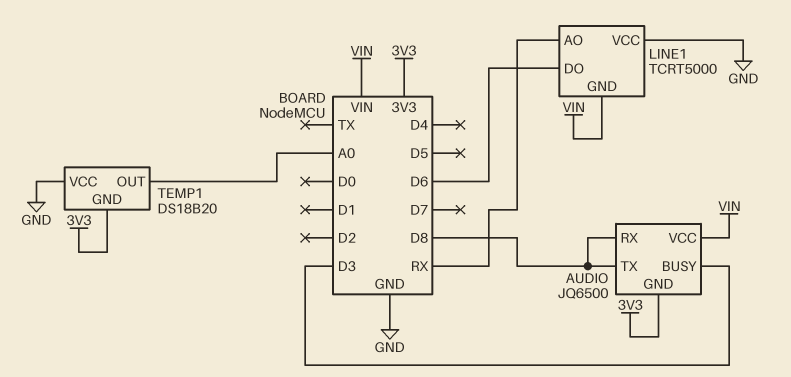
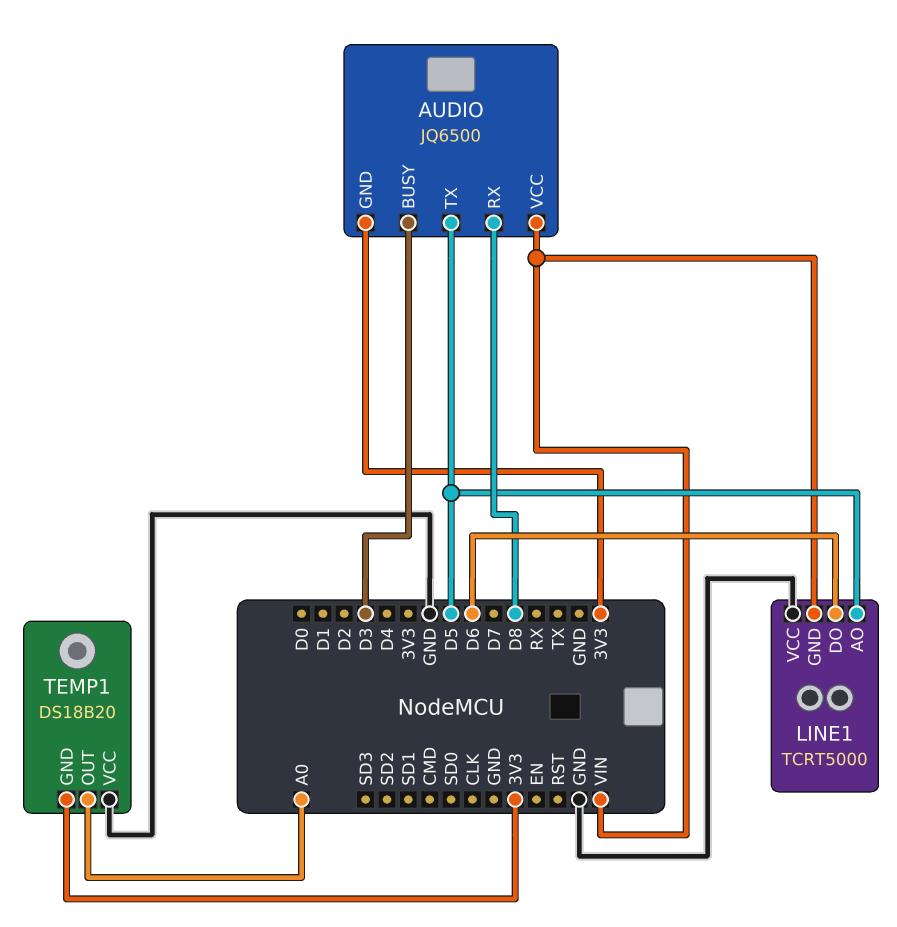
AUDIO pin TX: D8 -> D5
LINE1 pin AO: RX -> D5

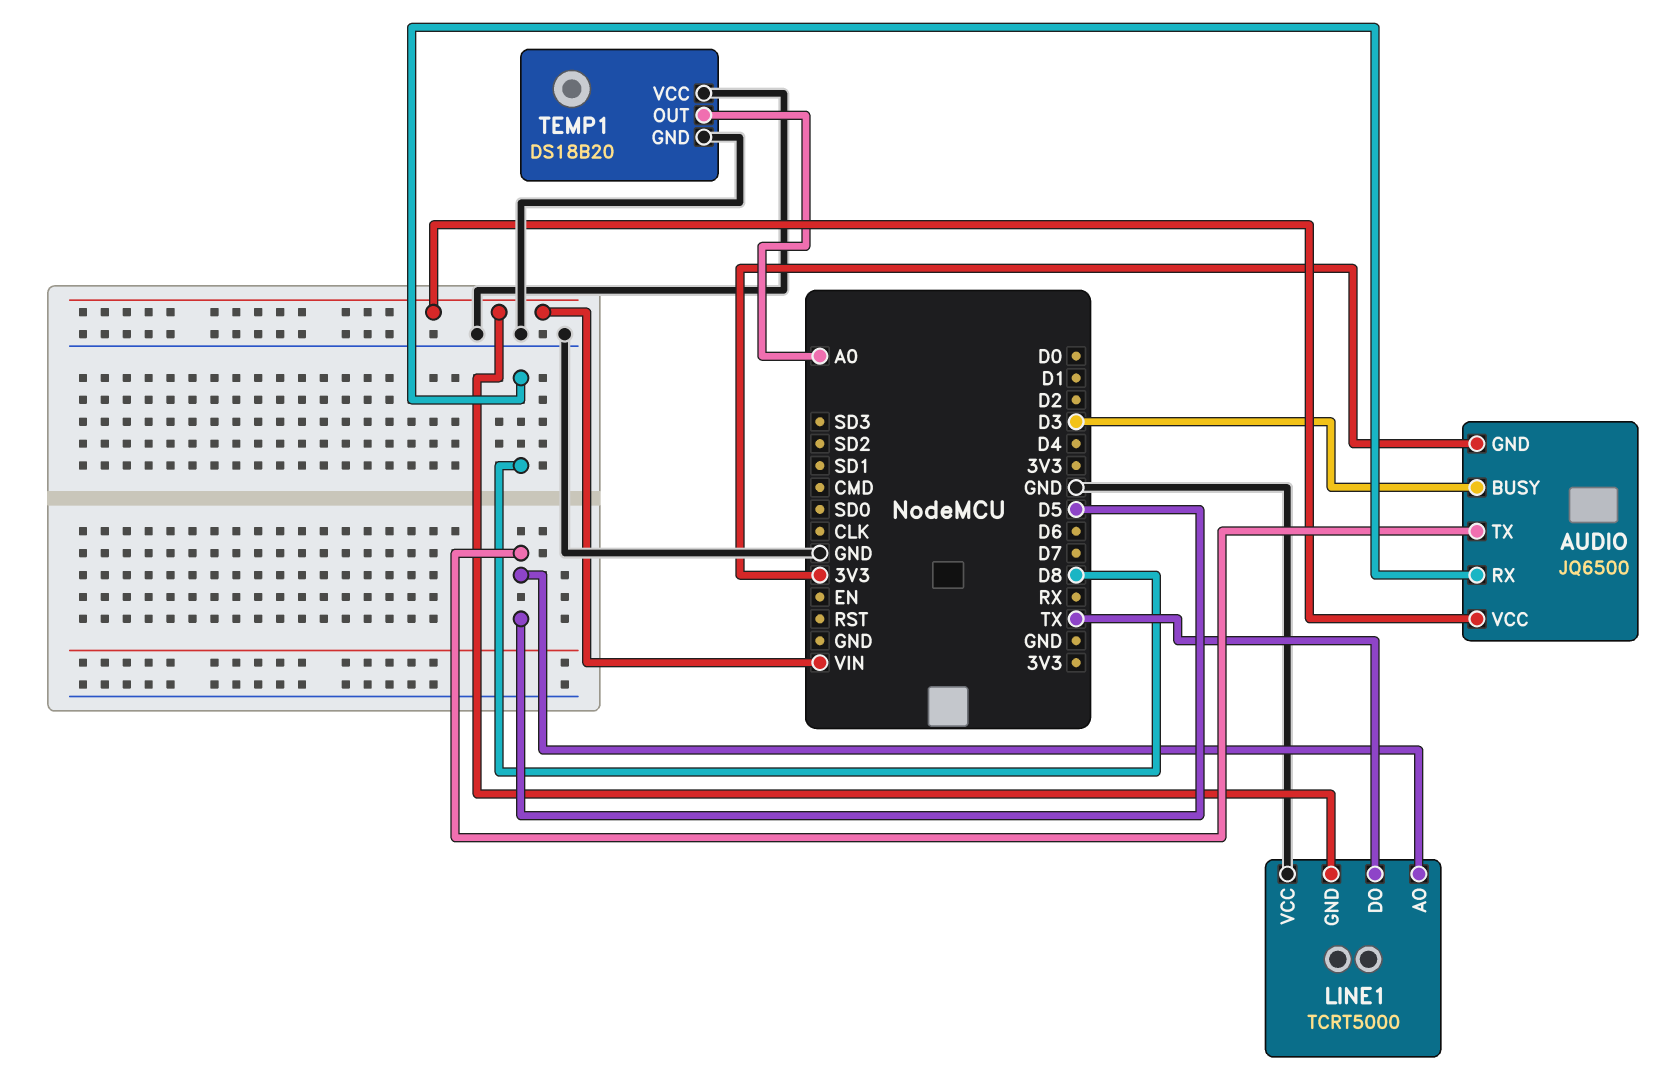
LINE1 pin DO: D6 -> TX
TEMP1 pin GND: 3V3 -> GND

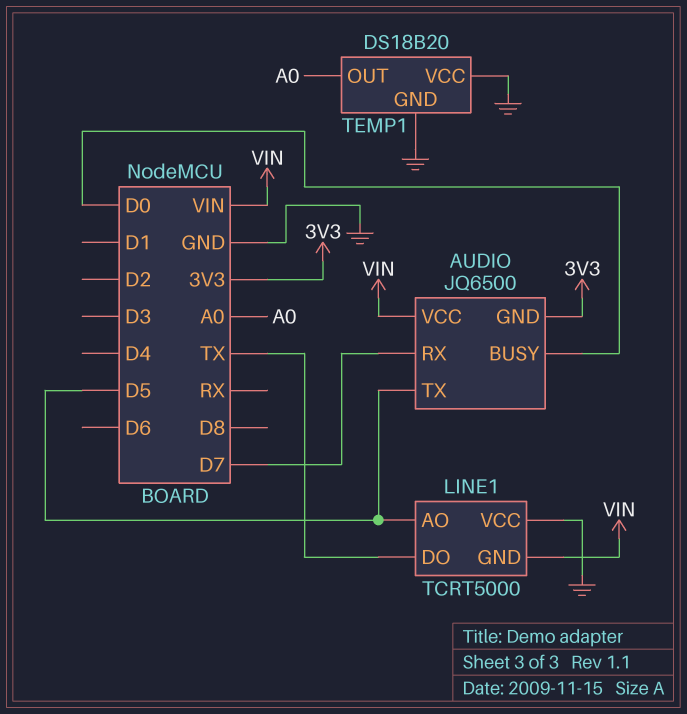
AUDIO pin BUSY: D3 -> D0
AUDIO pin RX: D8 -> D7

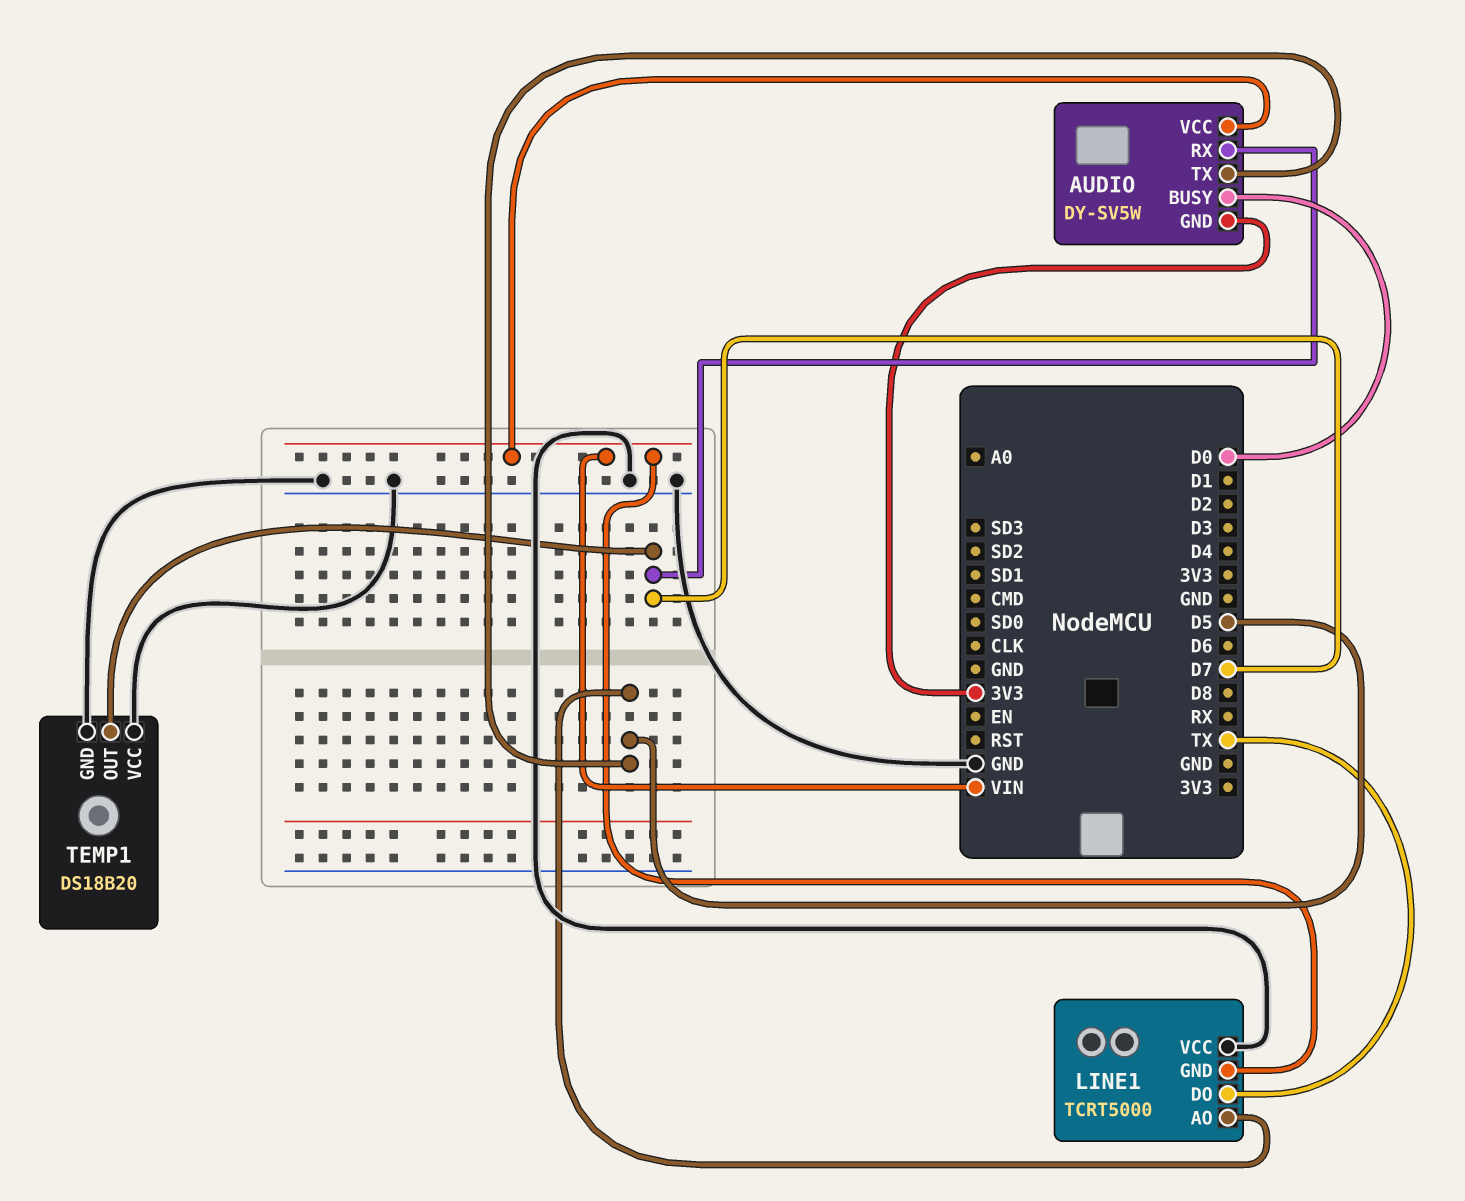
AUDIO: JQ6500 -> DY-SV5W
TEMP1 pin OUT: A0 -> D7

